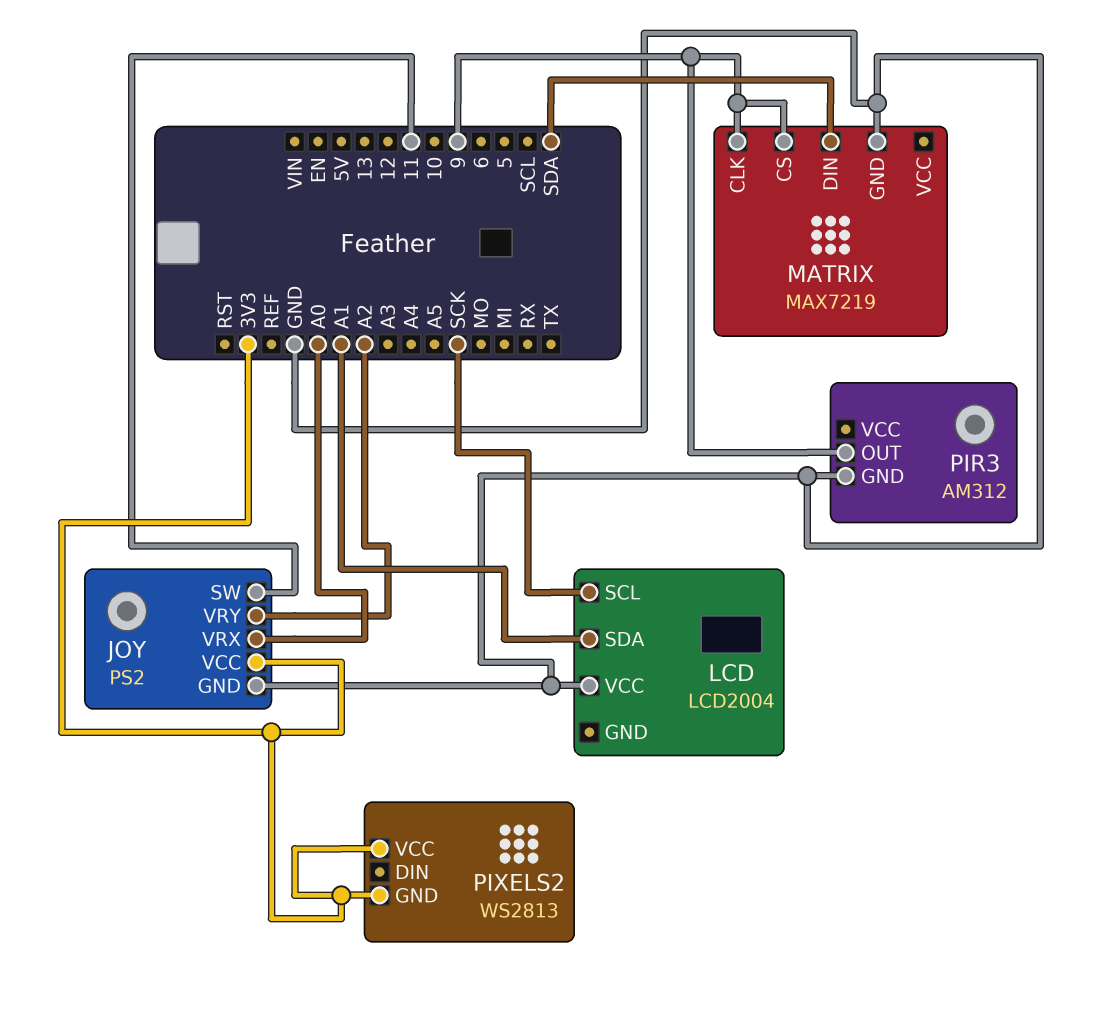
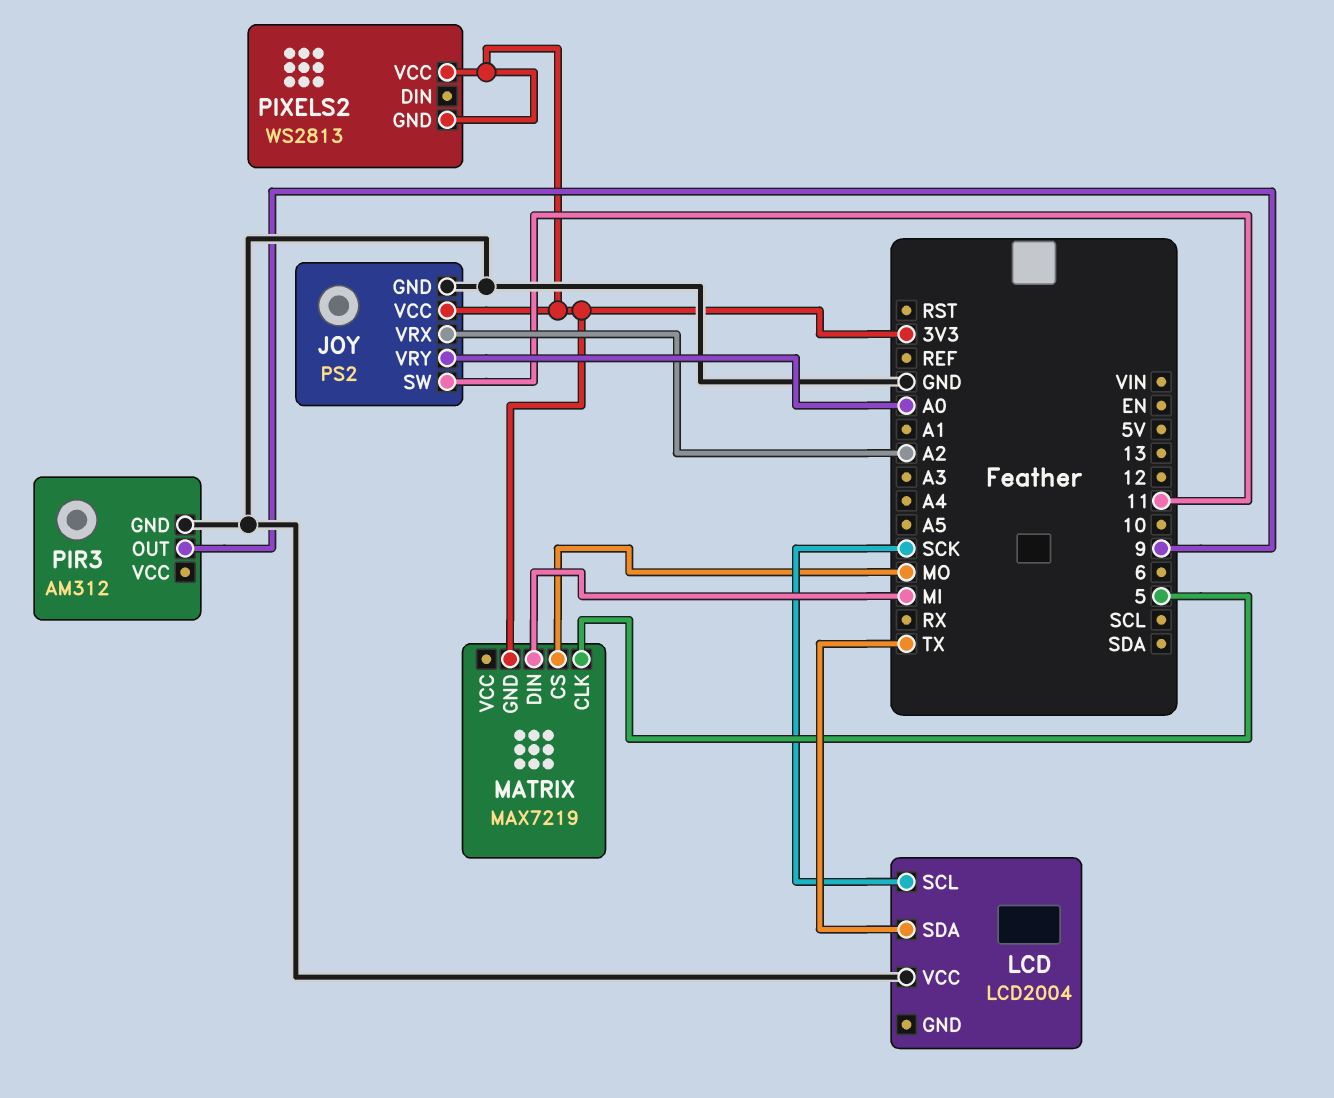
JOY pin VRX: A0 -> A2
JOY pin VRY: A2 -> A0
LCD pin SDA: A1 -> TX
MATRIX pin CLK: 9 -> 5
MATRIX pin CS: 9 -> MO
MATRIX pin DIN: SDA -> MI
MATRIX pin GND: GND -> 3V3

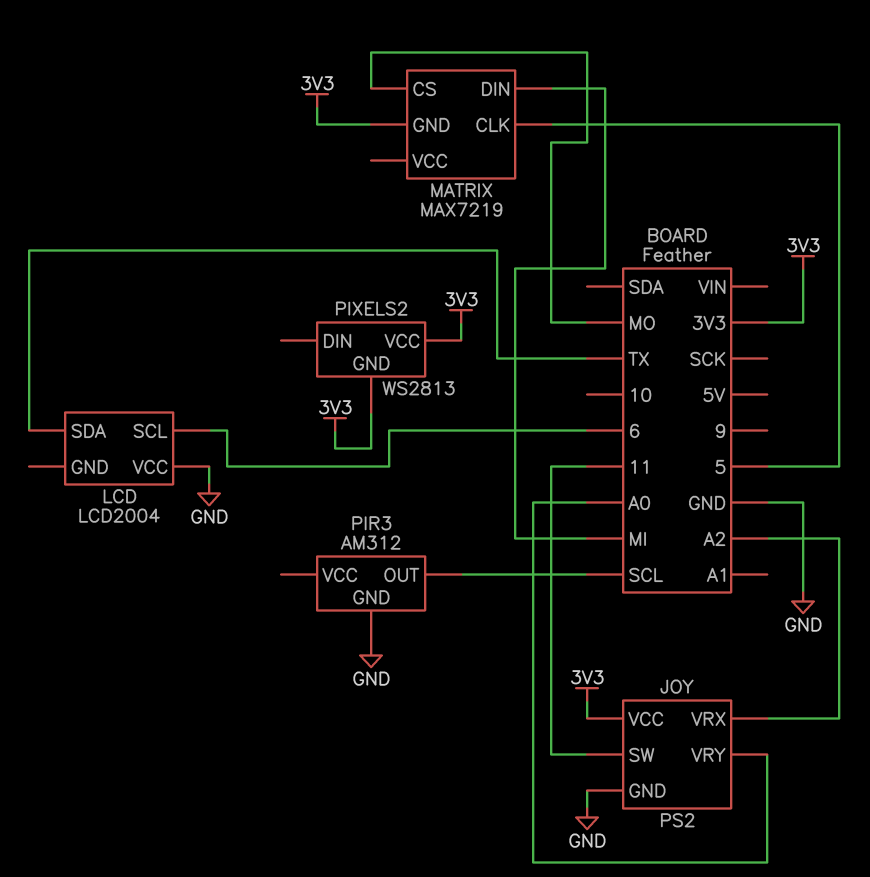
LCD pin SCL: SCK -> 6
PIR3 pin OUT: 9 -> SCL

